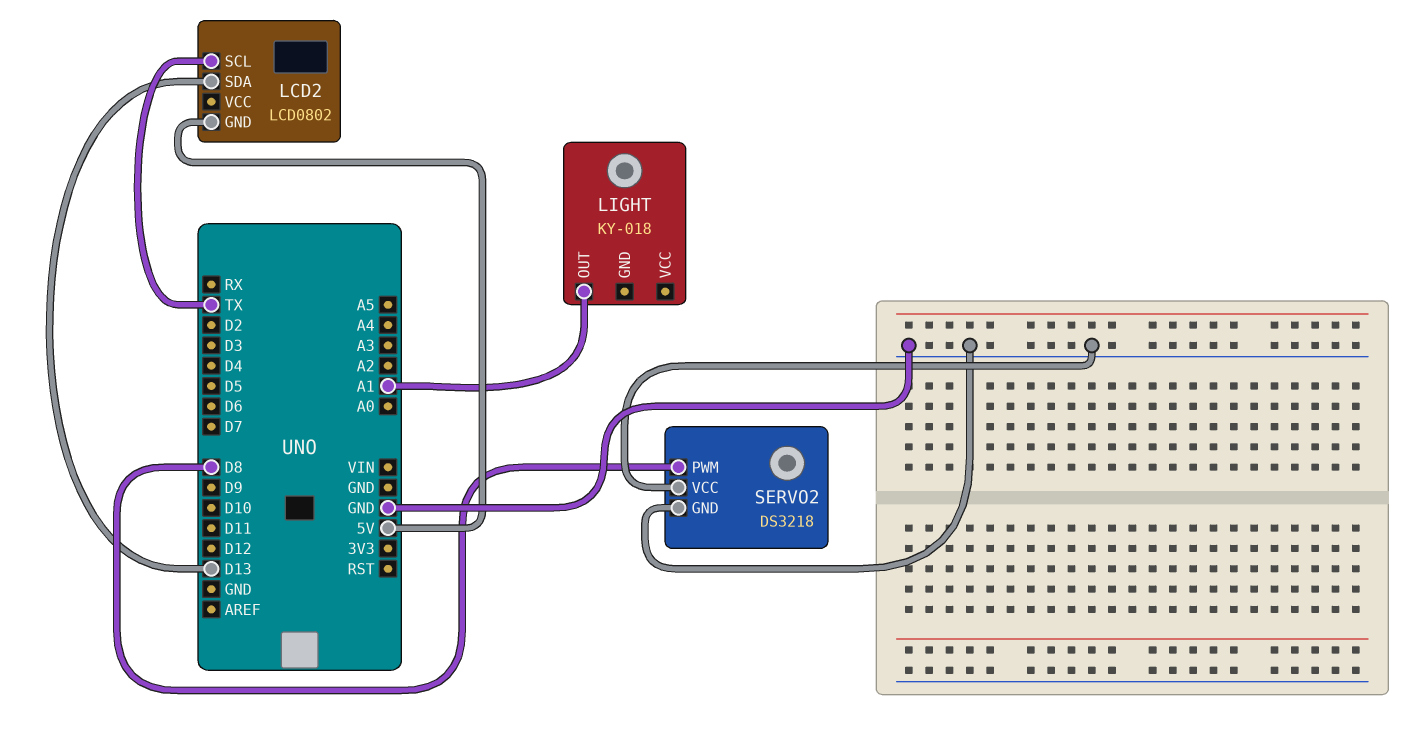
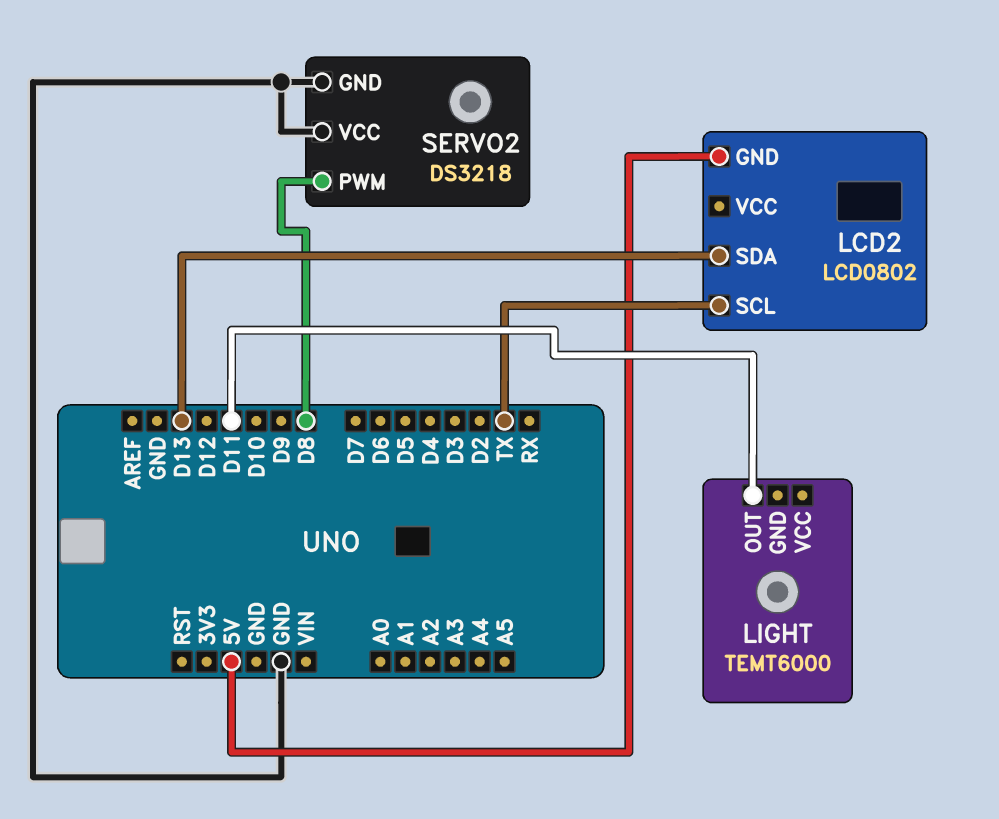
LIGHT: KY-018 -> TEMT6000
LIGHT pin OUT: A1 -> D11

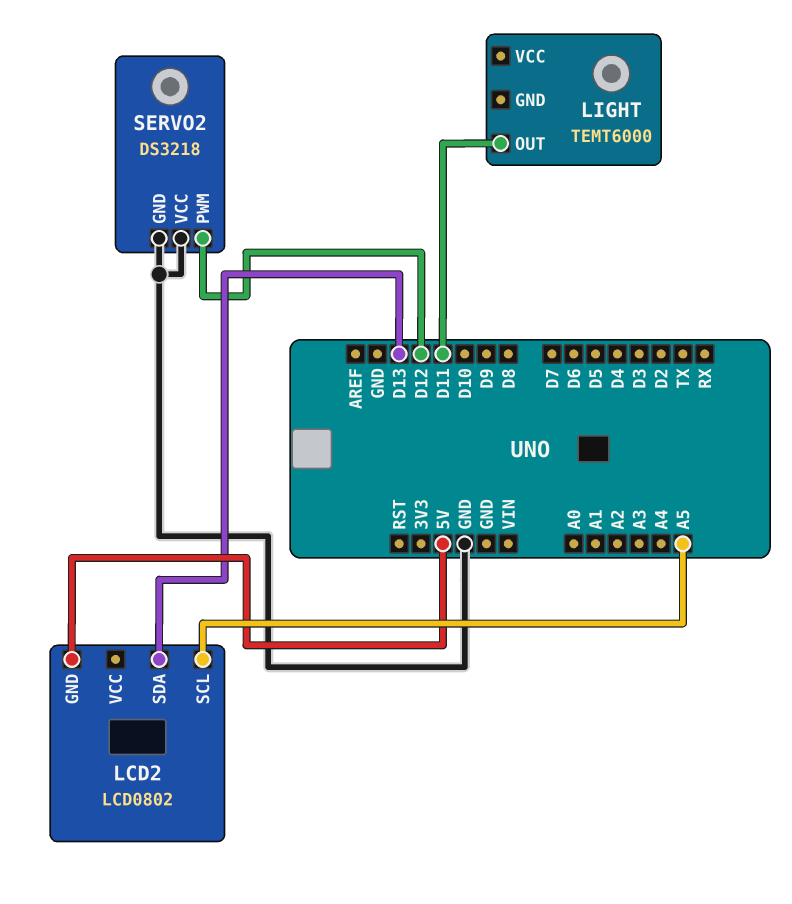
LCD2 pin SCL: TX -> A5
SERVO2 pin PWM: D8 -> D12

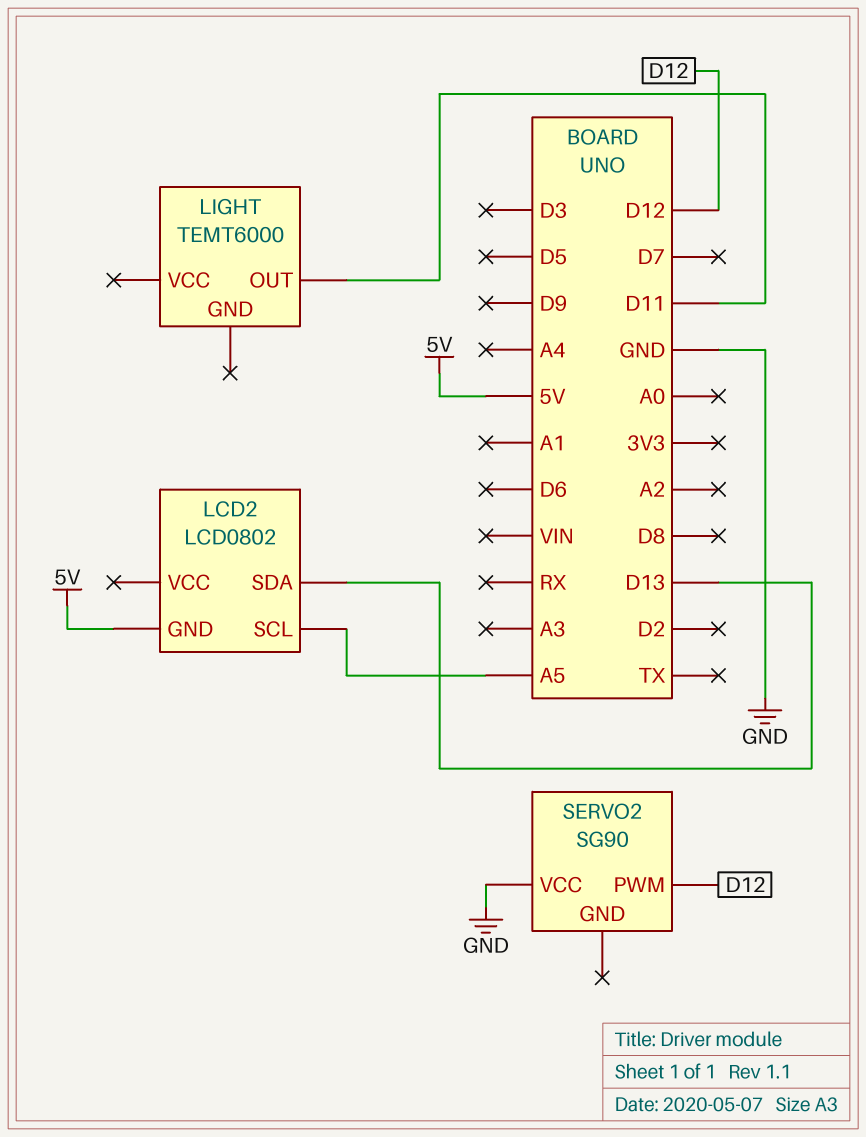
SERVO2: DS3218 -> SG90
SERVO2 pin GND: GND -> none

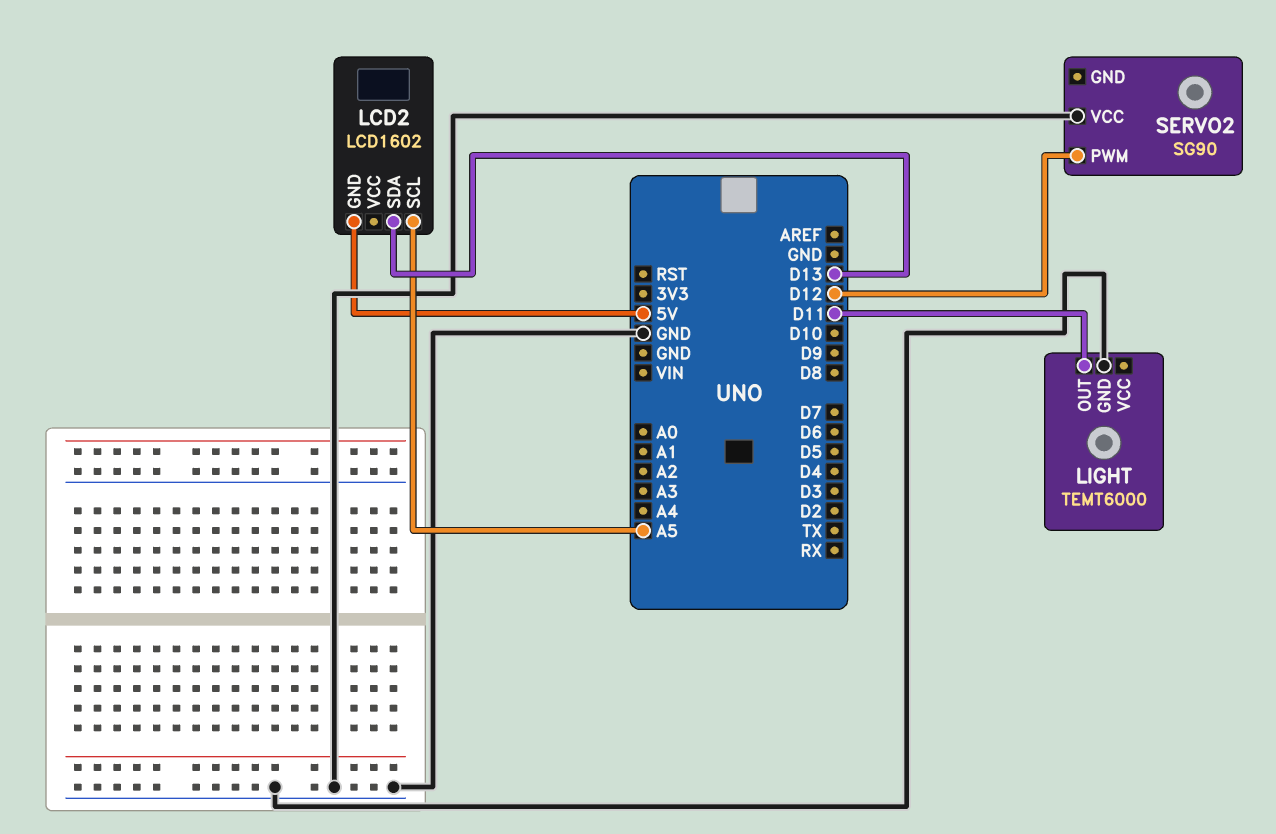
LCD2: LCD0802 -> LCD1602
LIGHT pin GND: none -> GND

